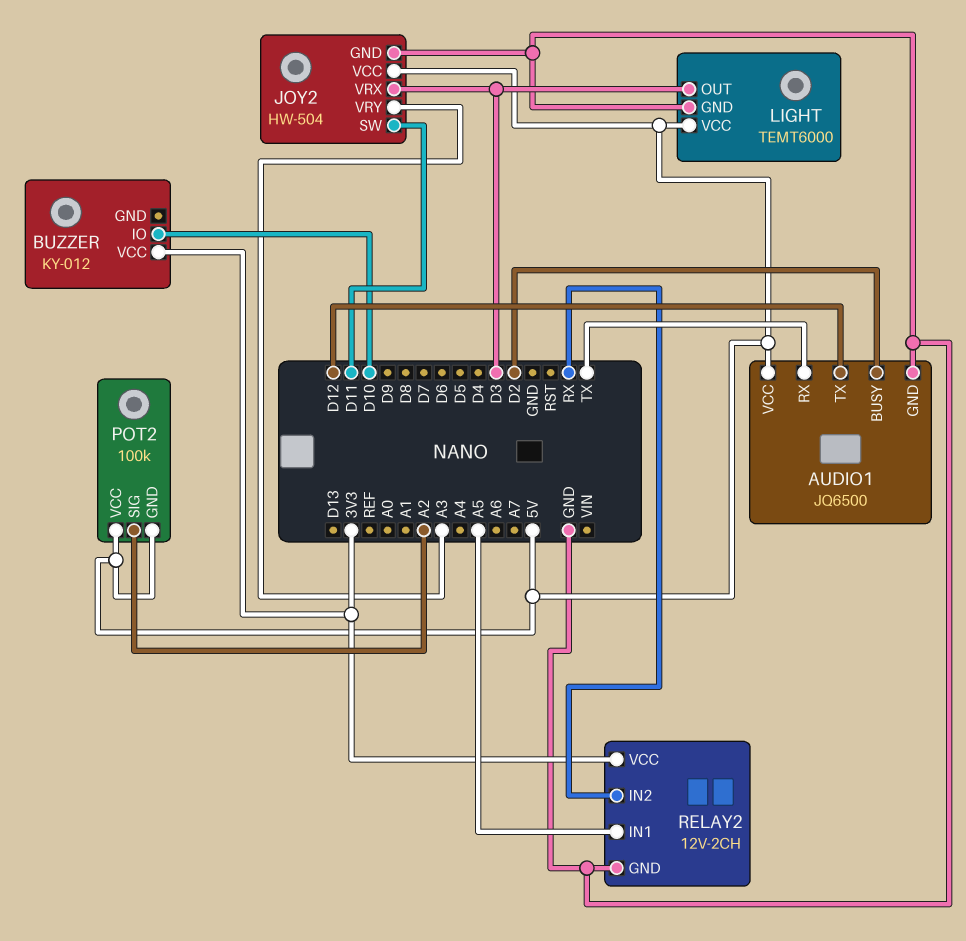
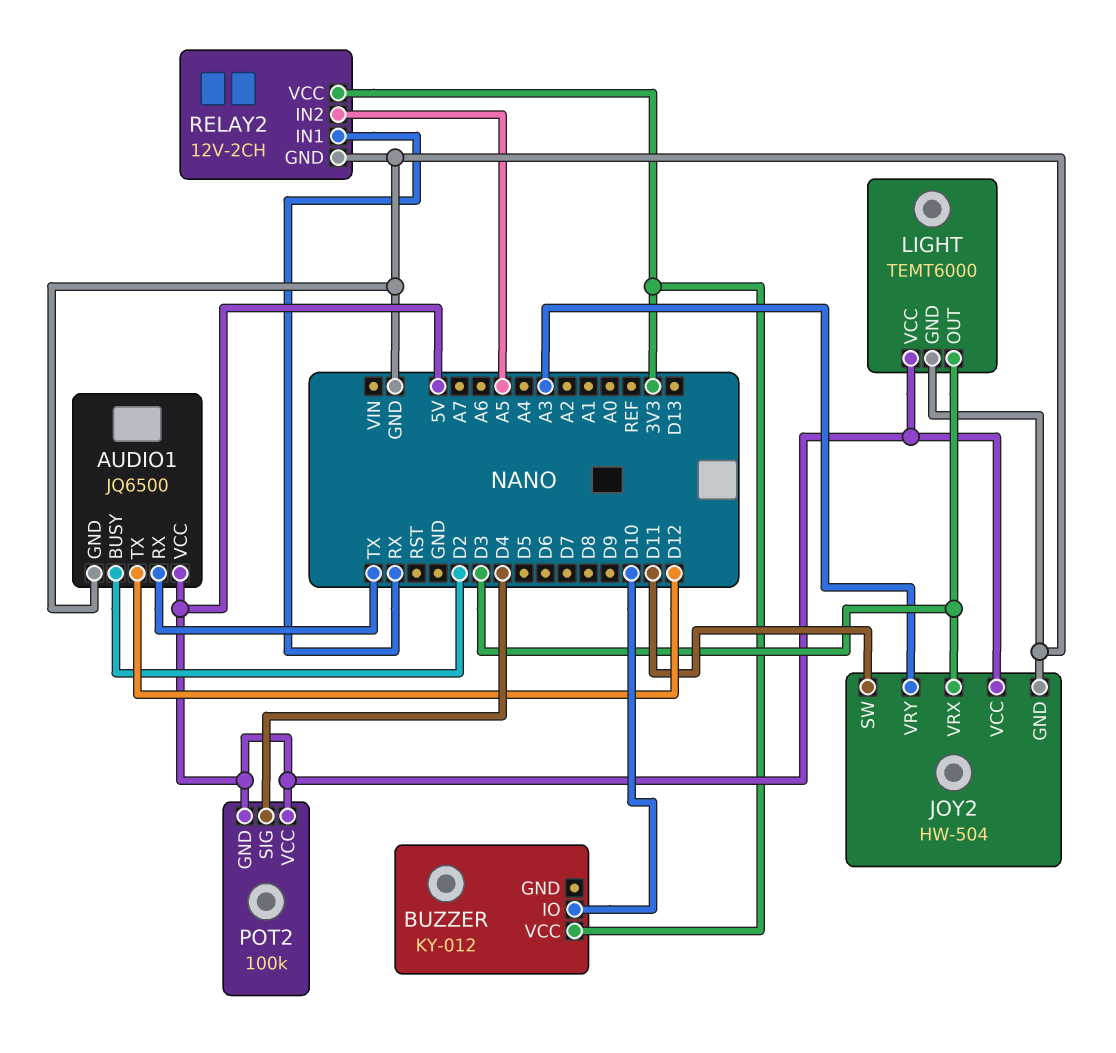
POT2 pin SIG: A2 -> D4
RELAY2 pin IN1: A5 -> RX
RELAY2 pin IN2: RX -> A5

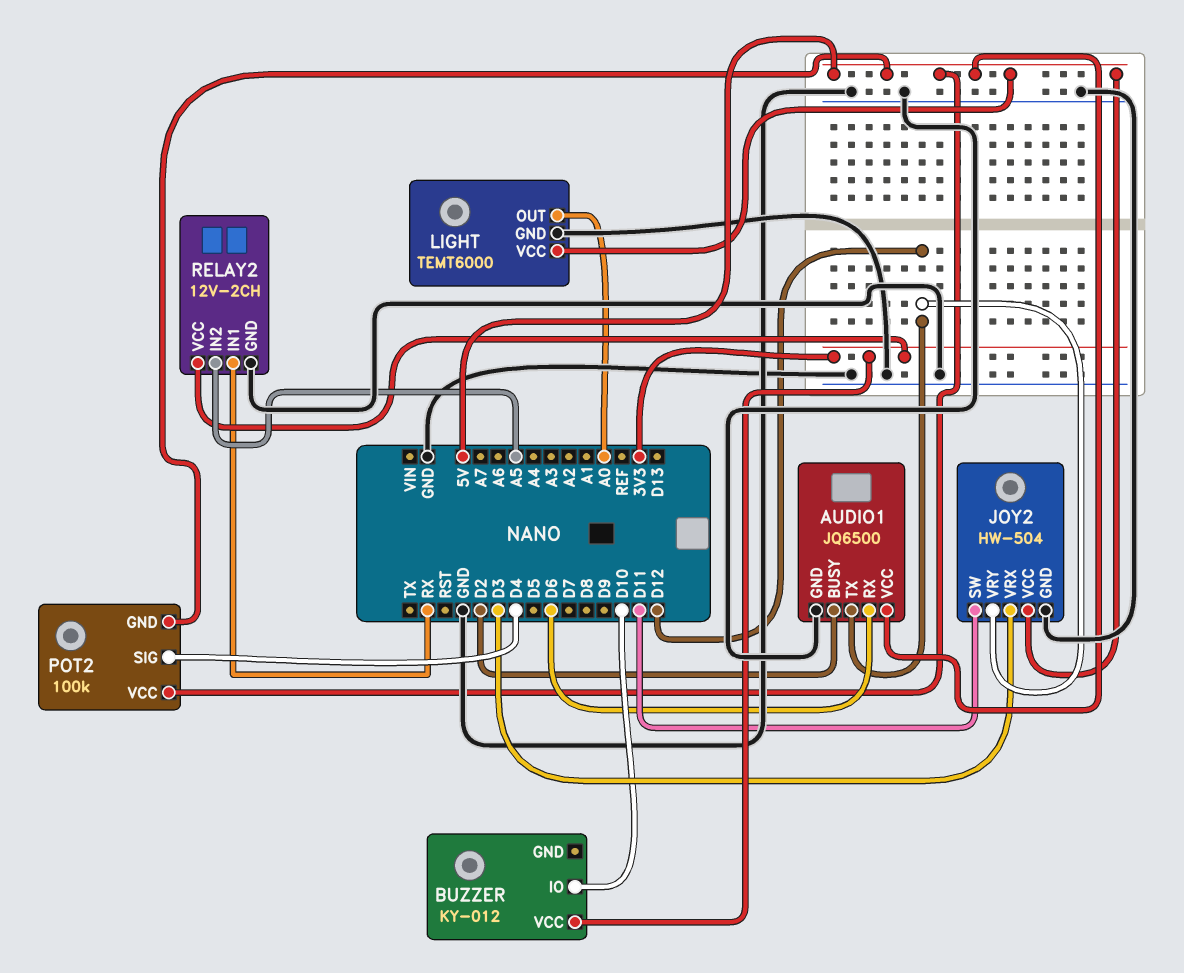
AUDIO1 pin RX: TX -> D6
JOY2 pin VRY: A3 -> D12
LIGHT pin OUT: D3 -> A0

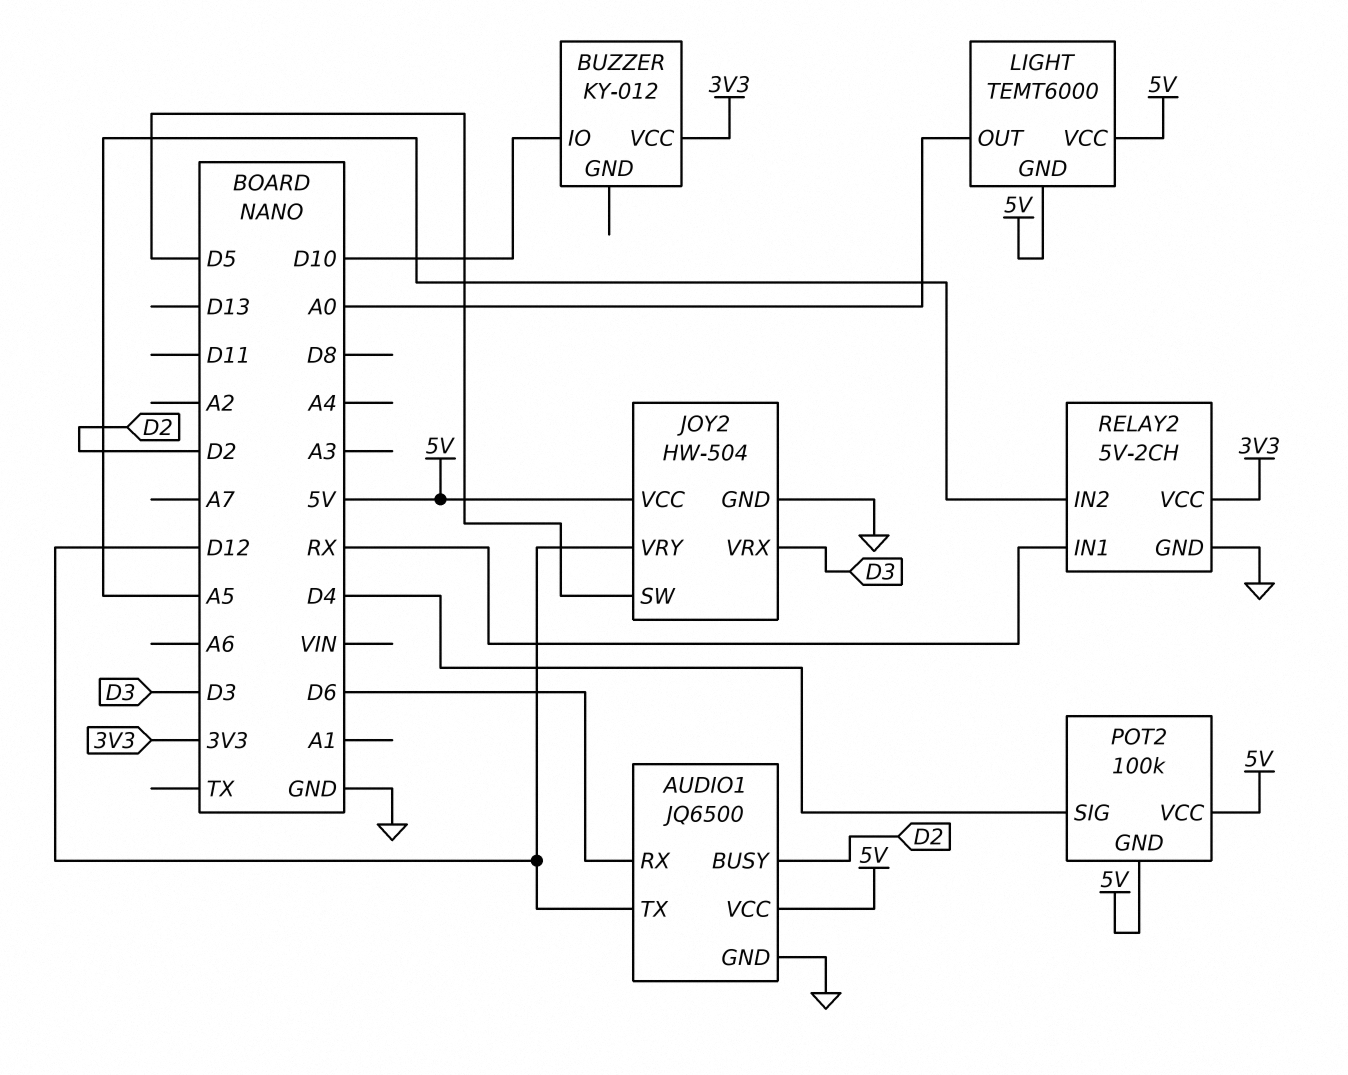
JOY2 pin SW: D11 -> D5
LIGHT pin GND: GND -> 5V
RELAY2: 12V-2CH -> 5V-2CH

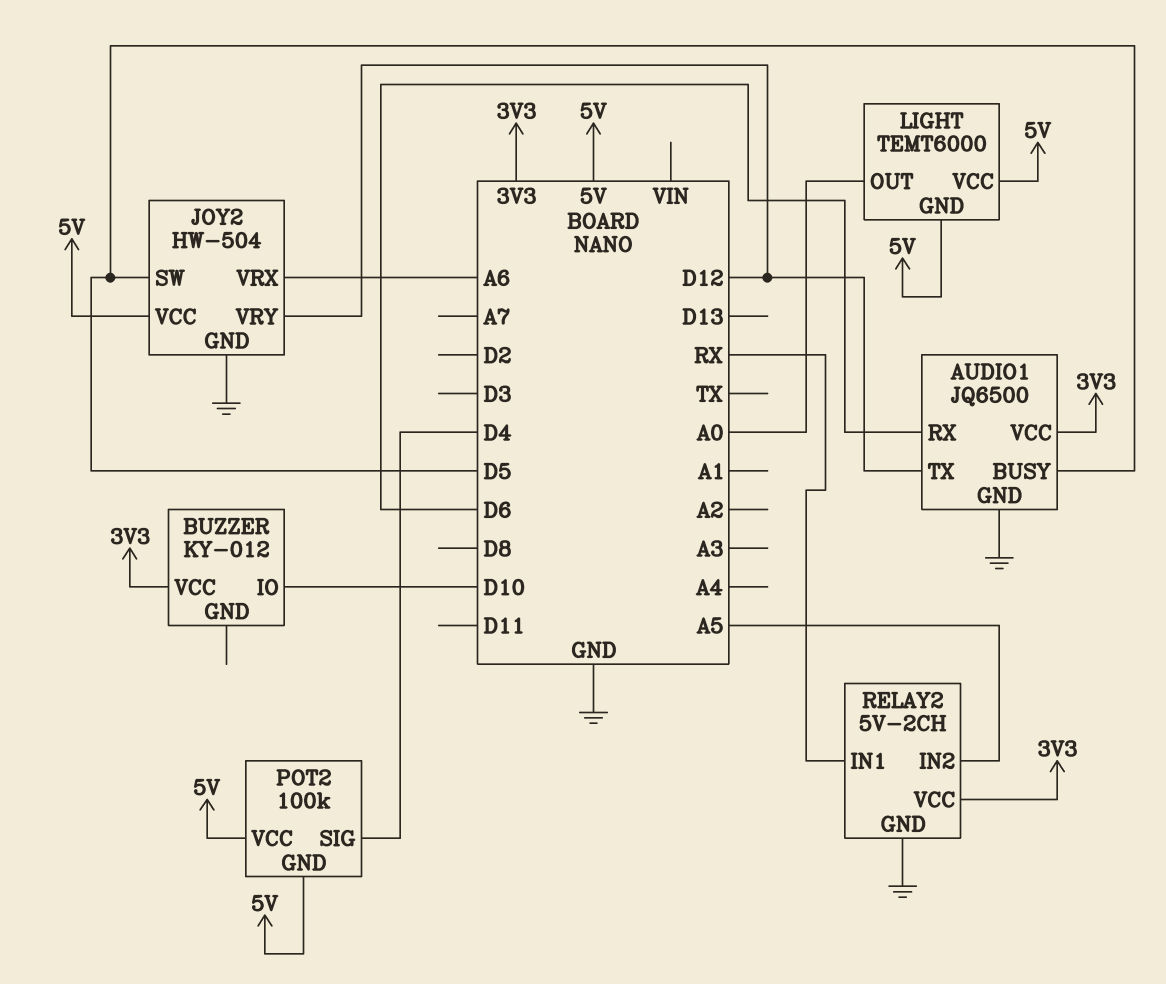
AUDIO1 pin BUSY: D2 -> D5
AUDIO1 pin VCC: 5V -> 3V3
JOY2 pin VRX: D3 -> A6

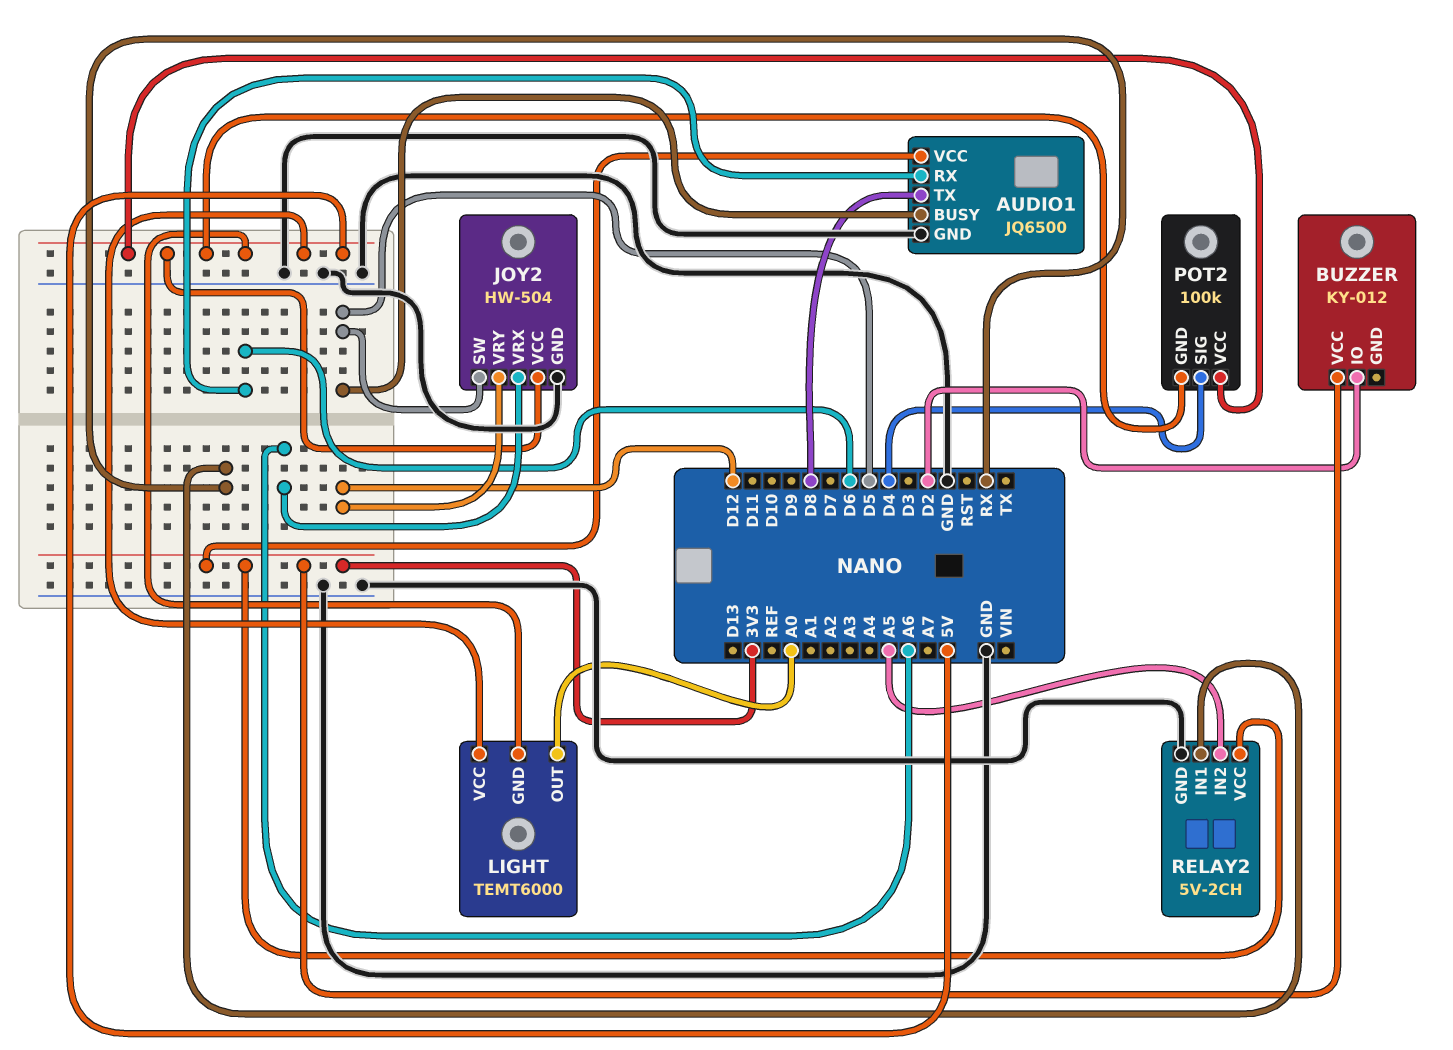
AUDIO1 pin TX: D12 -> D8
BUZZER pin IO: D10 -> D2

